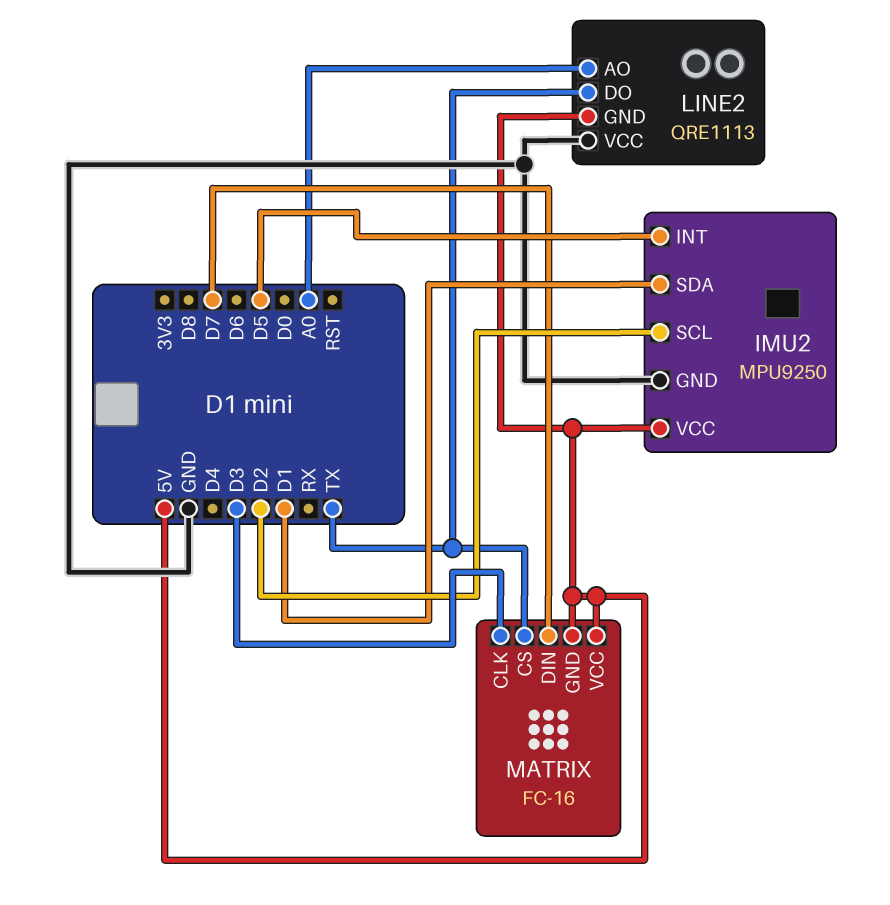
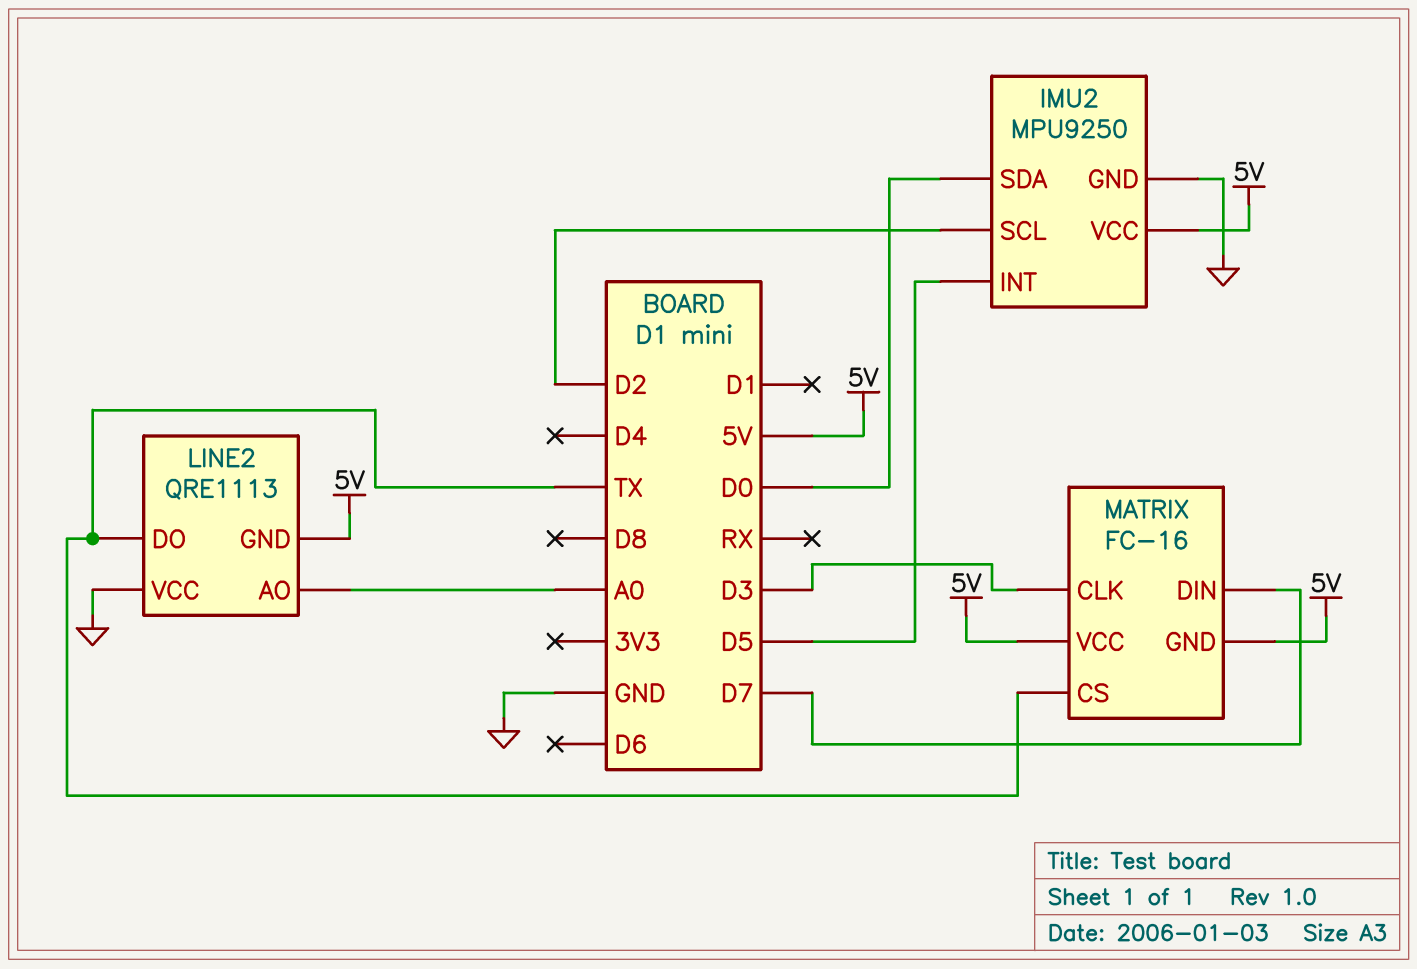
IMU2 pin SDA: D1 -> D0

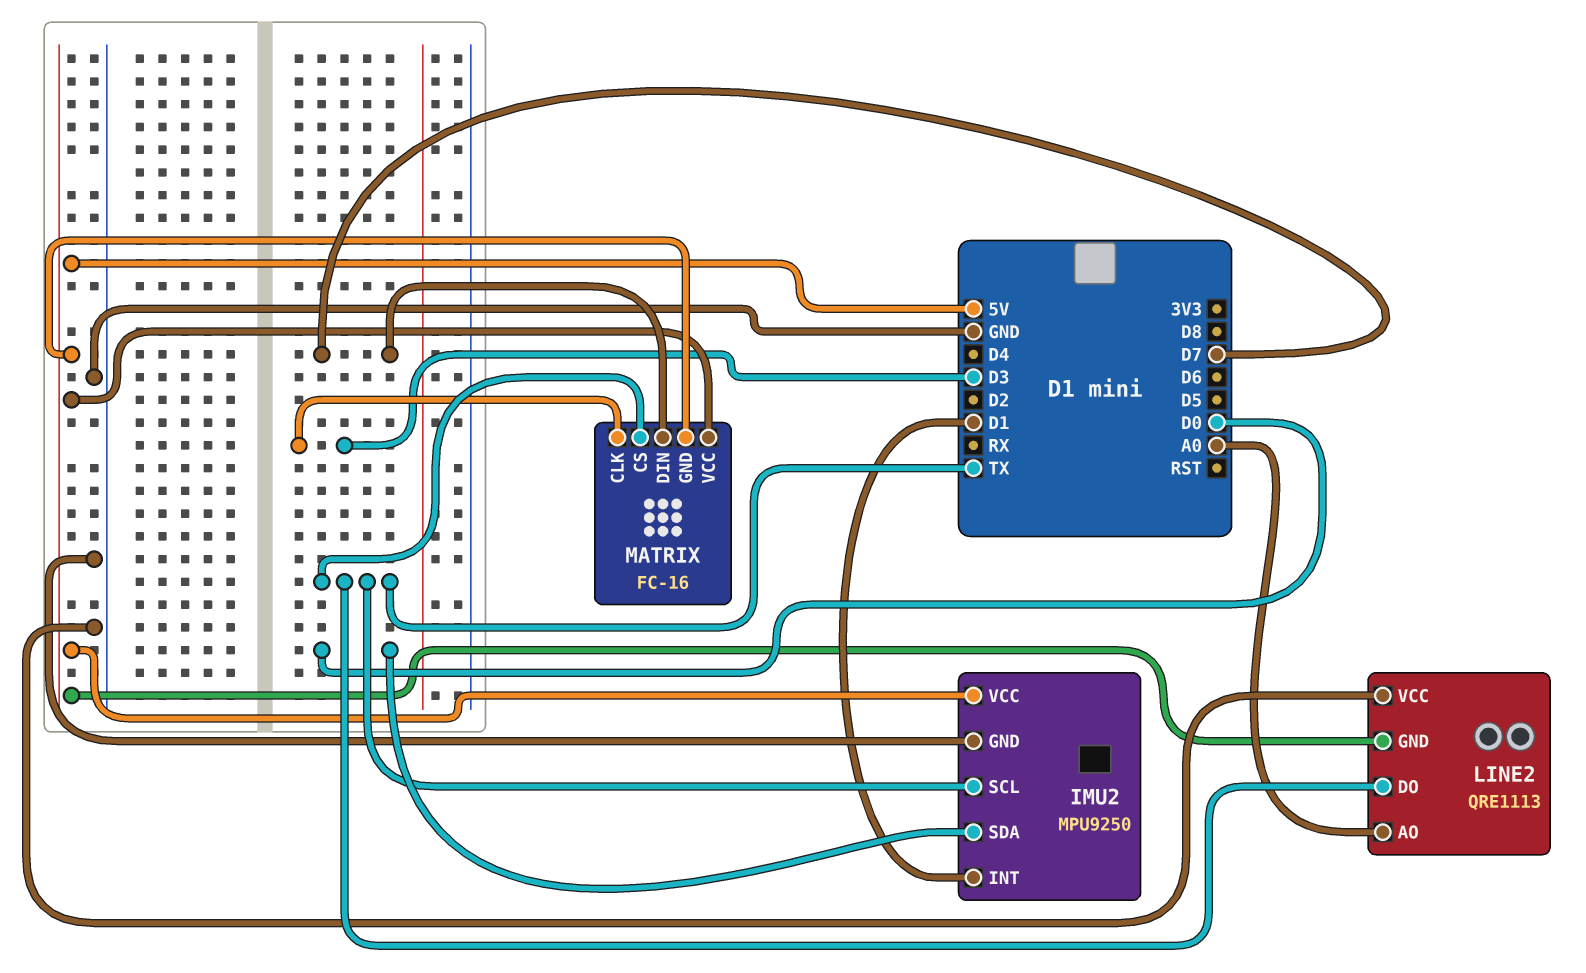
IMU2 pin INT: D5 -> D1
IMU2 pin SCL: D2 -> TX

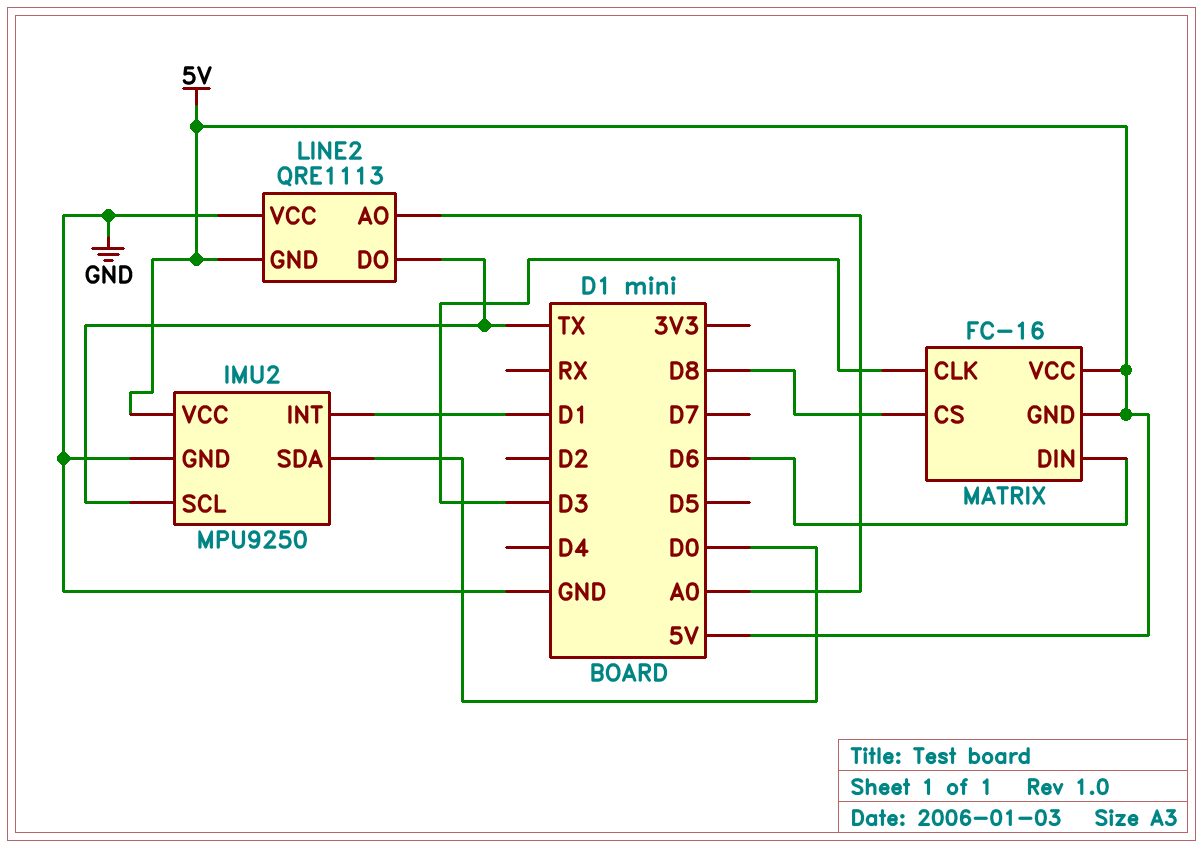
MATRIX pin CS: TX -> D8
MATRIX pin DIN: D7 -> D6

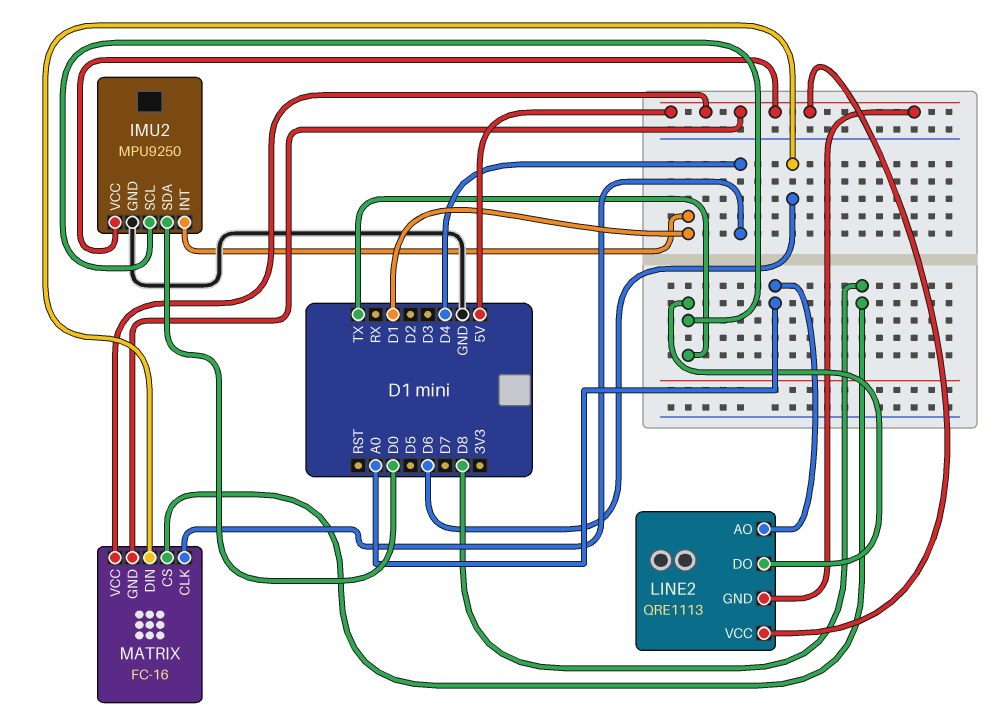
LINE2 pin VCC: GND -> 5V
MATRIX pin CLK: D3 -> D4

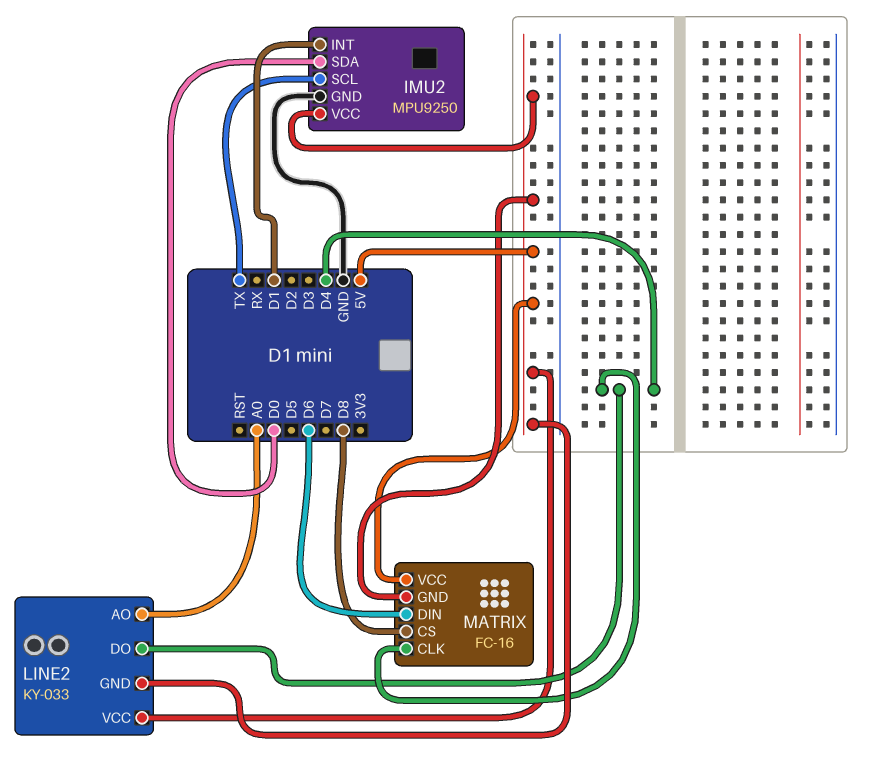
LINE2: QRE1113 -> KY-033
LINE2 pin DO: TX -> D4

